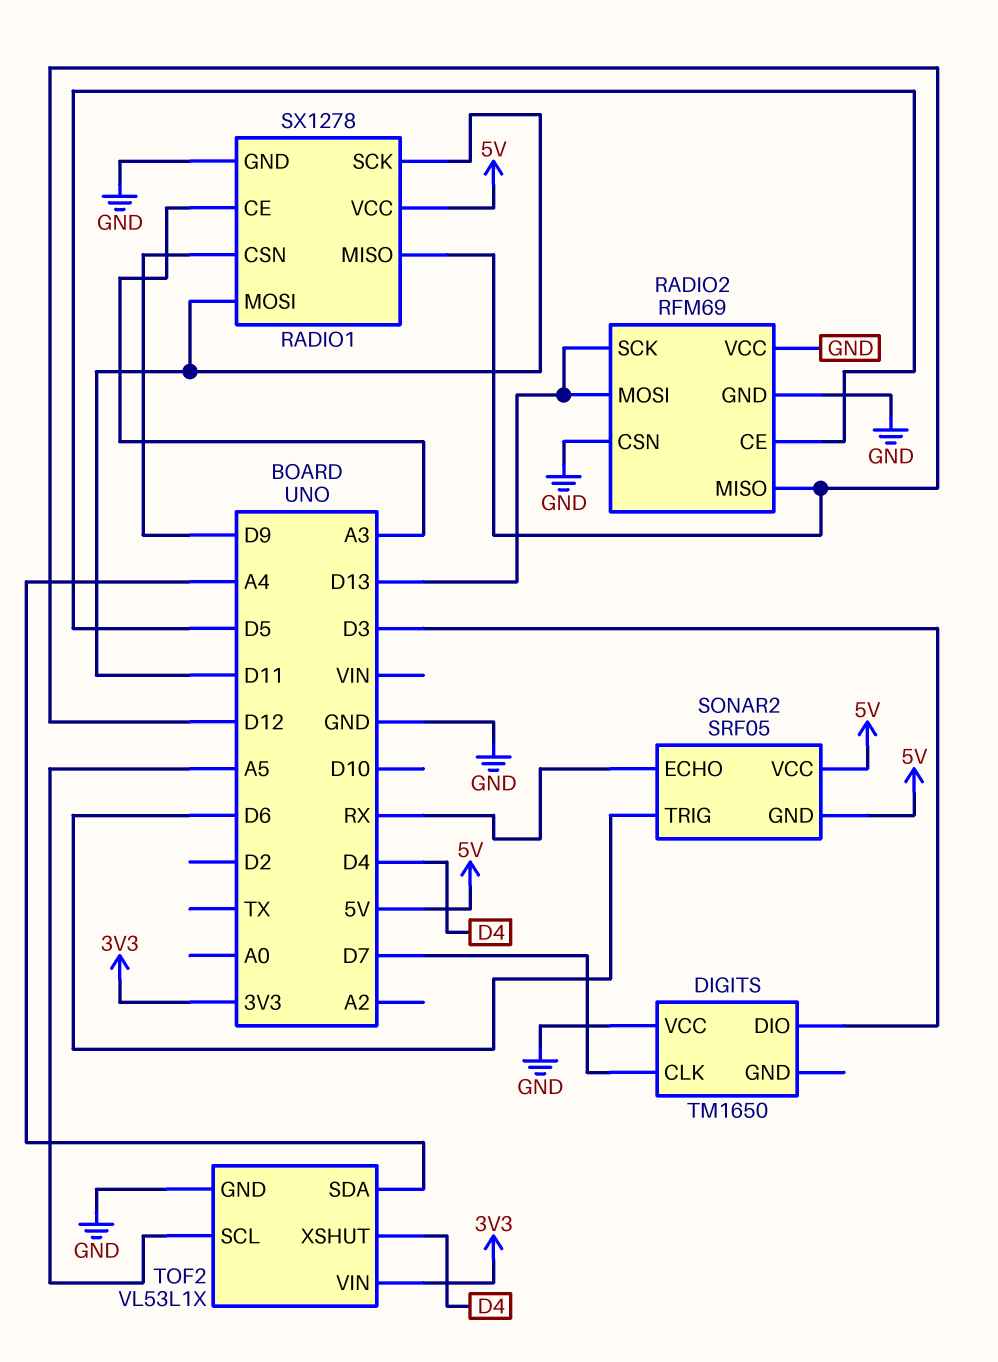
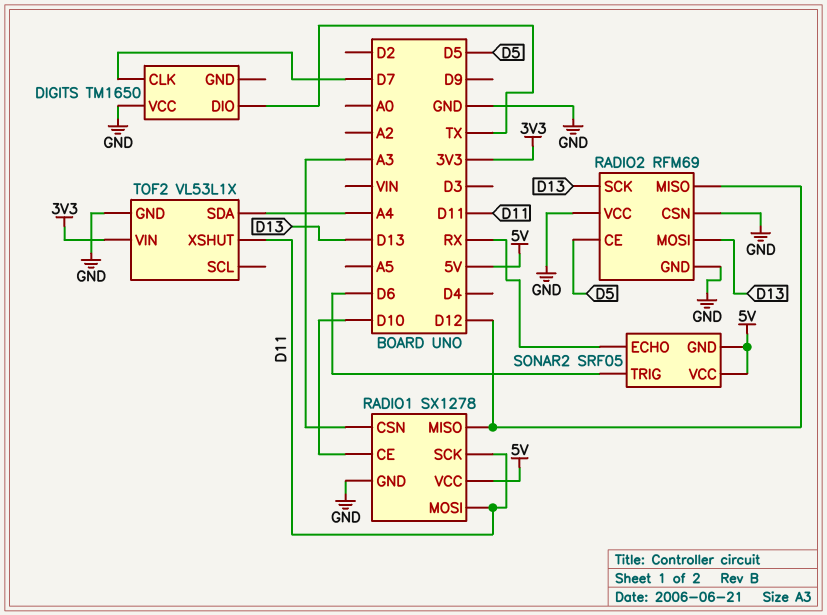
DIGITS pin DIO: D3 -> TX
RADIO1 pin CE: A3 -> D10
RADIO1 pin CSN: D9 -> A3
TOF2 pin SCL: A5 -> none
TOF2 pin XSHUT: D4 -> D11

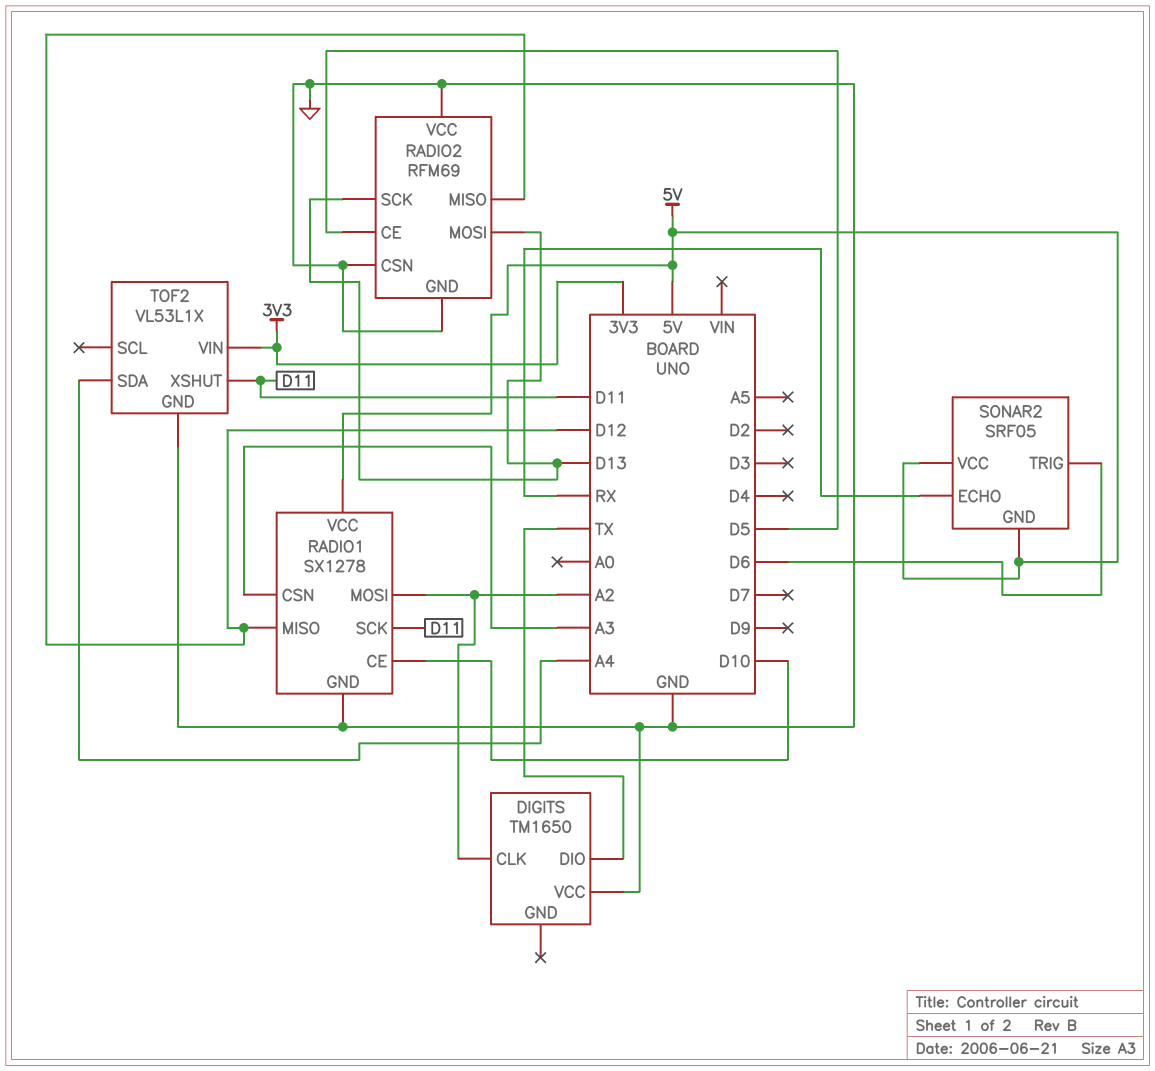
DIGITS pin CLK: D7 -> A2
RADIO1 pin MOSI: D11 -> A2

